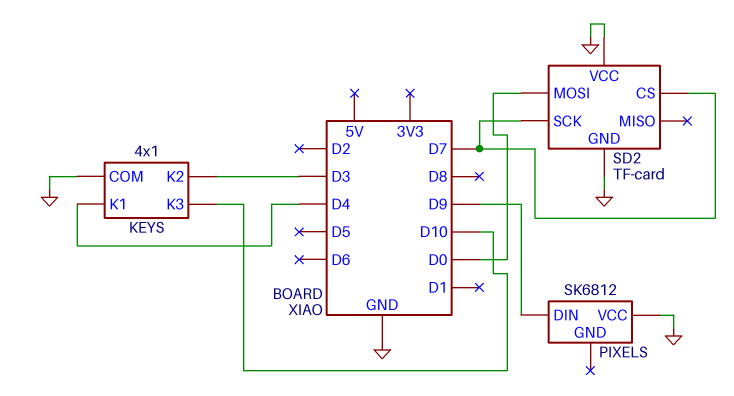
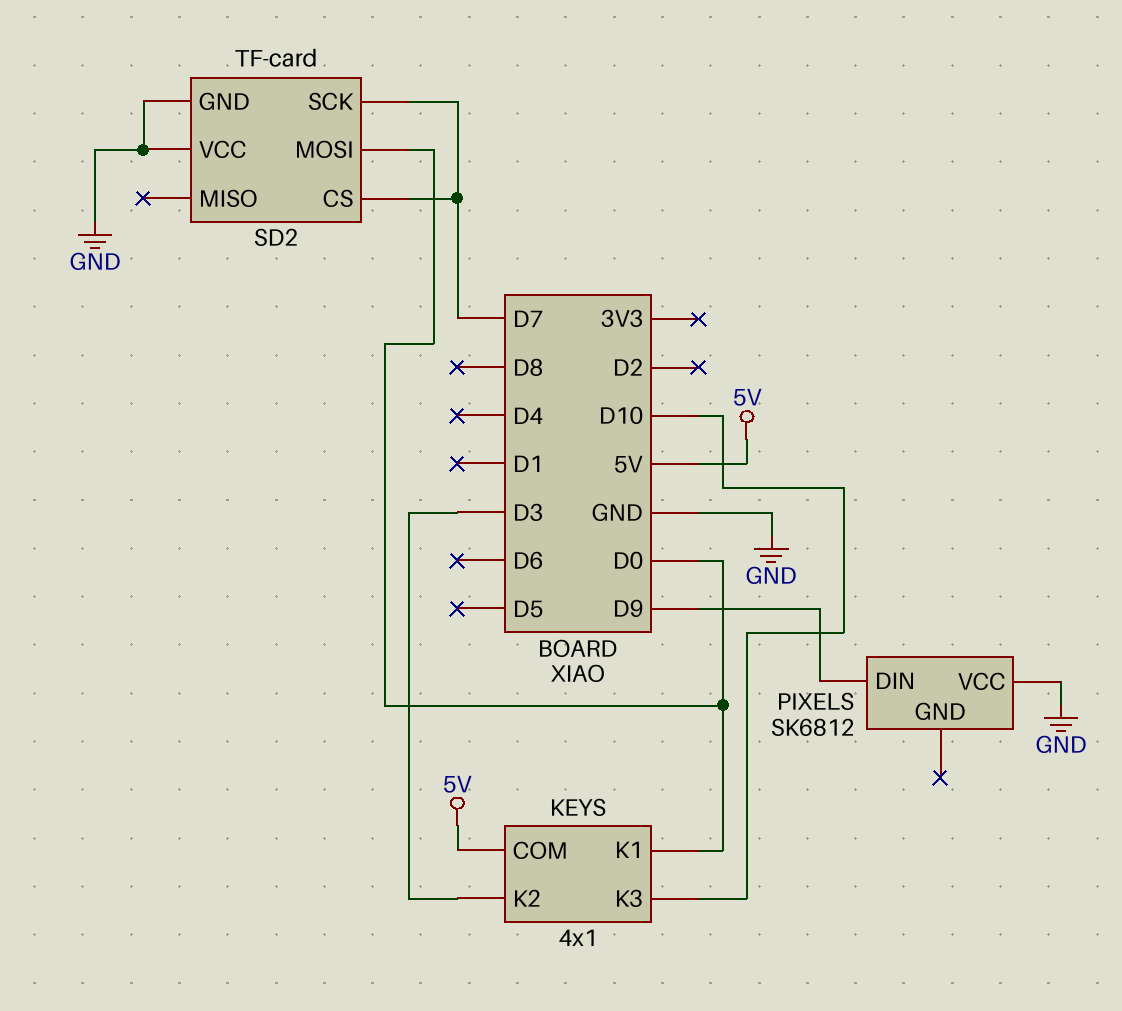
KEYS pin COM: GND -> 5V
KEYS pin K1: D4 -> D0

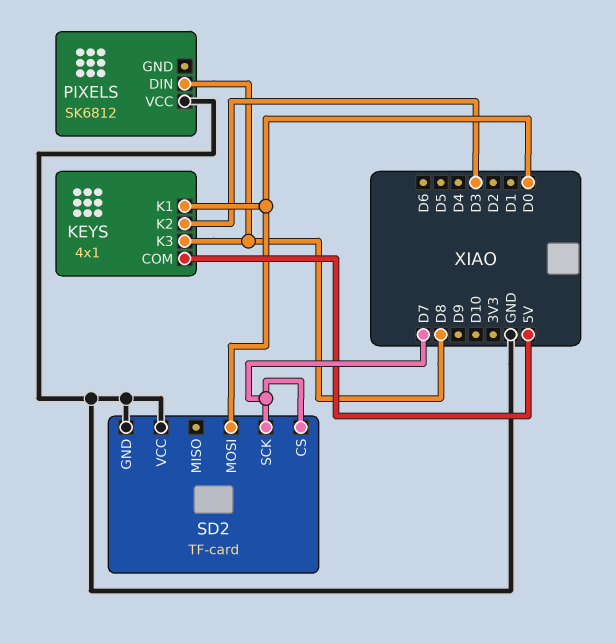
KEYS pin K3: D10 -> D8
PIXELS pin DIN: D9 -> D8

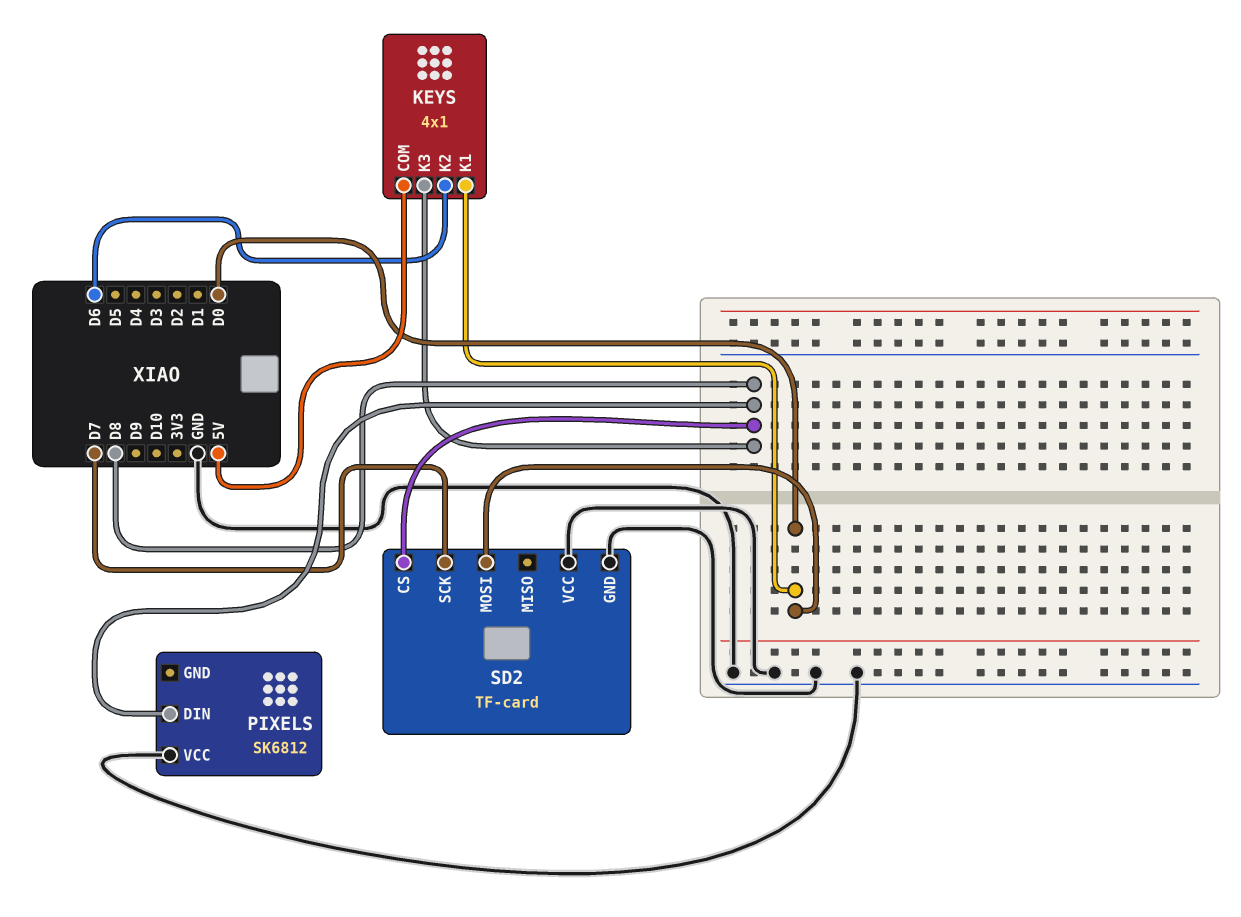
KEYS pin K2: D3 -> D6
SD2 pin CS: D7 -> D8

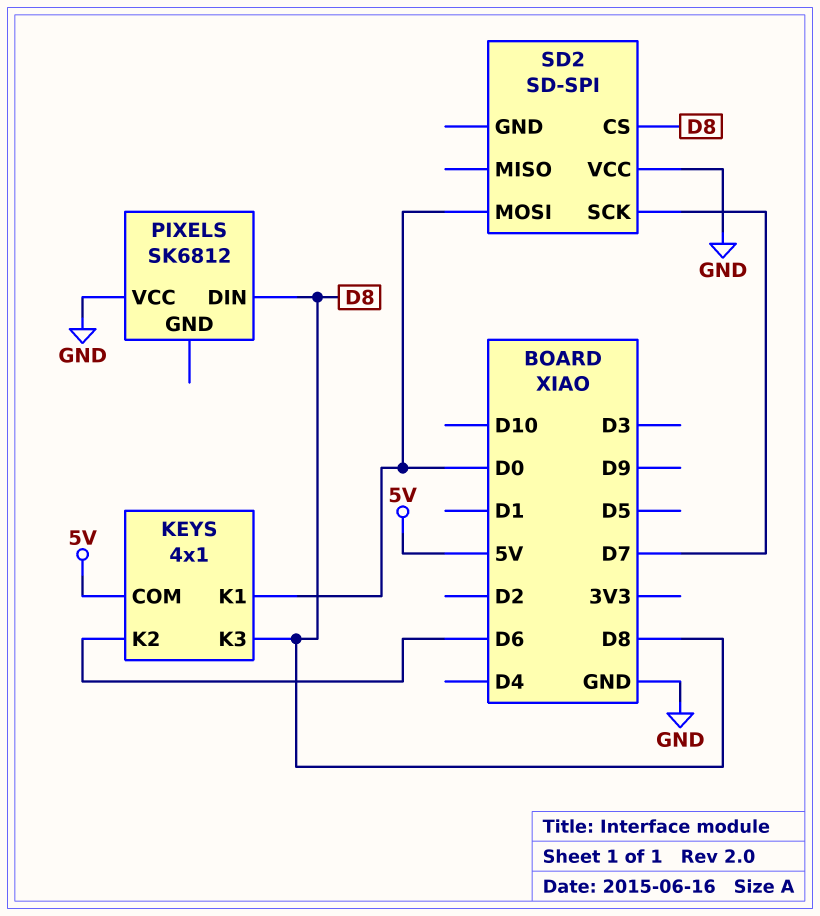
SD2: TF-card -> SD-SPI
SD2 pin GND: GND -> none

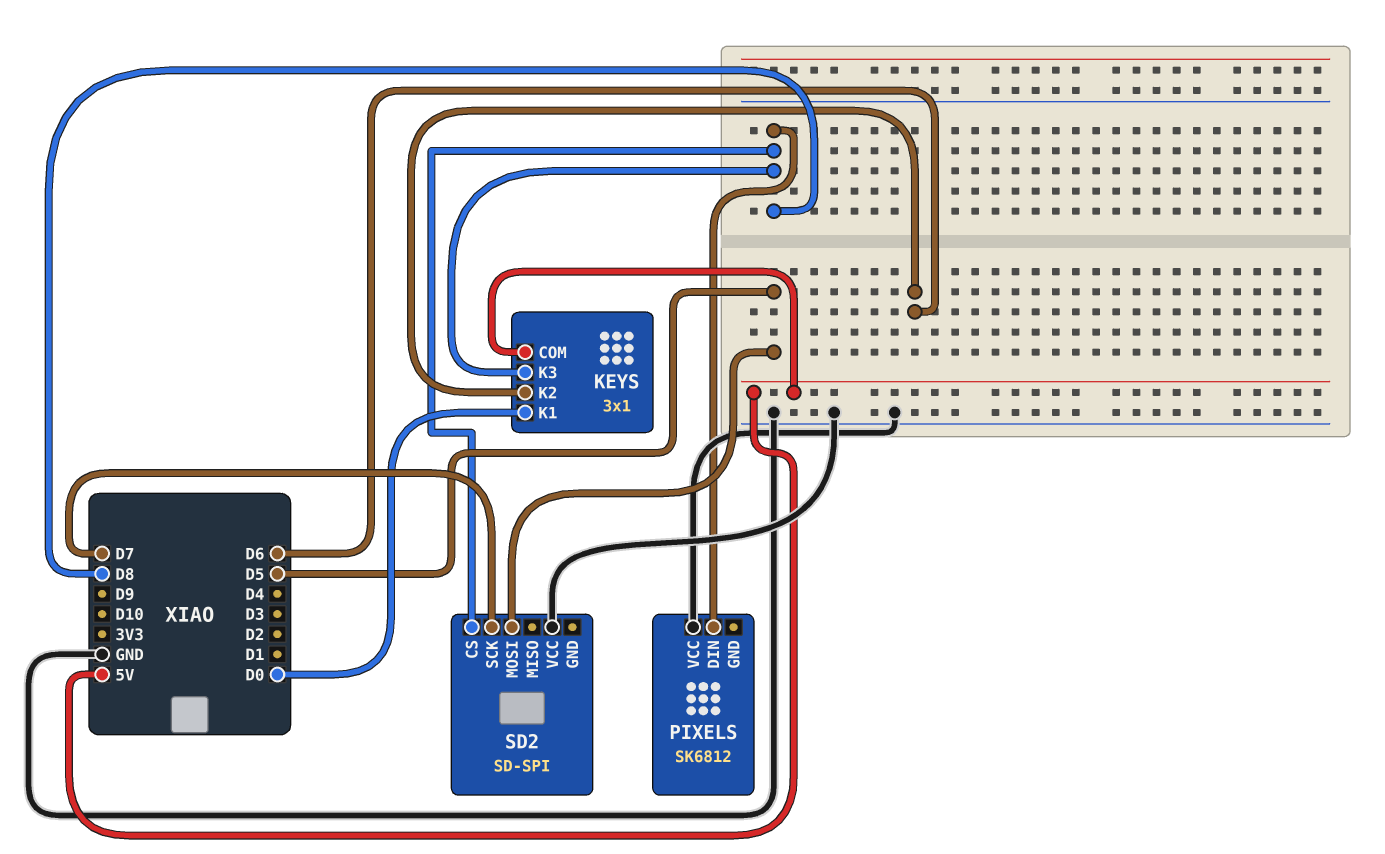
KEYS: 4x1 -> 3x1
SD2 pin MOSI: D0 -> D5

